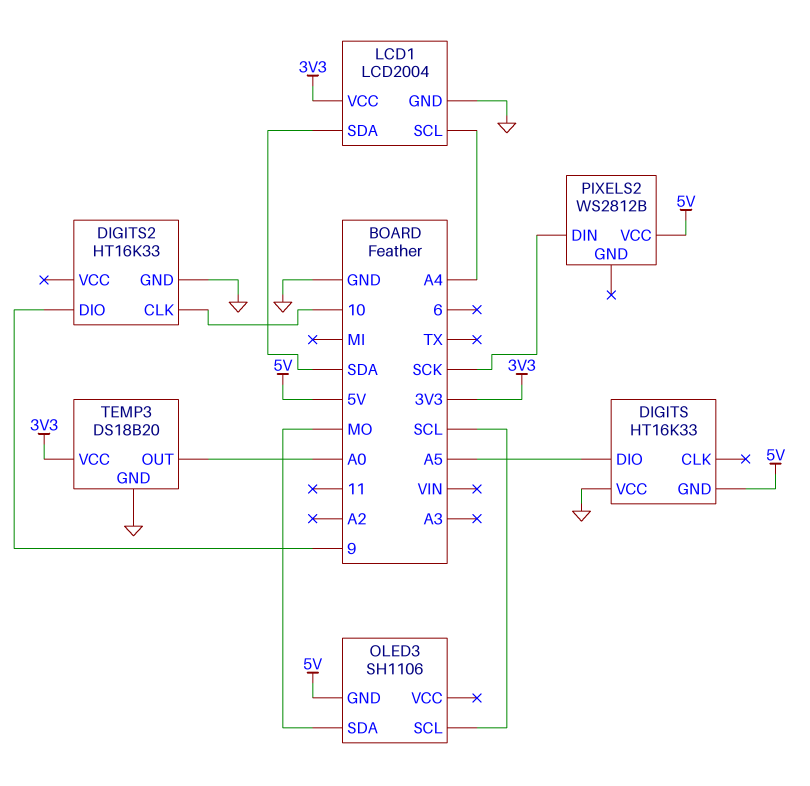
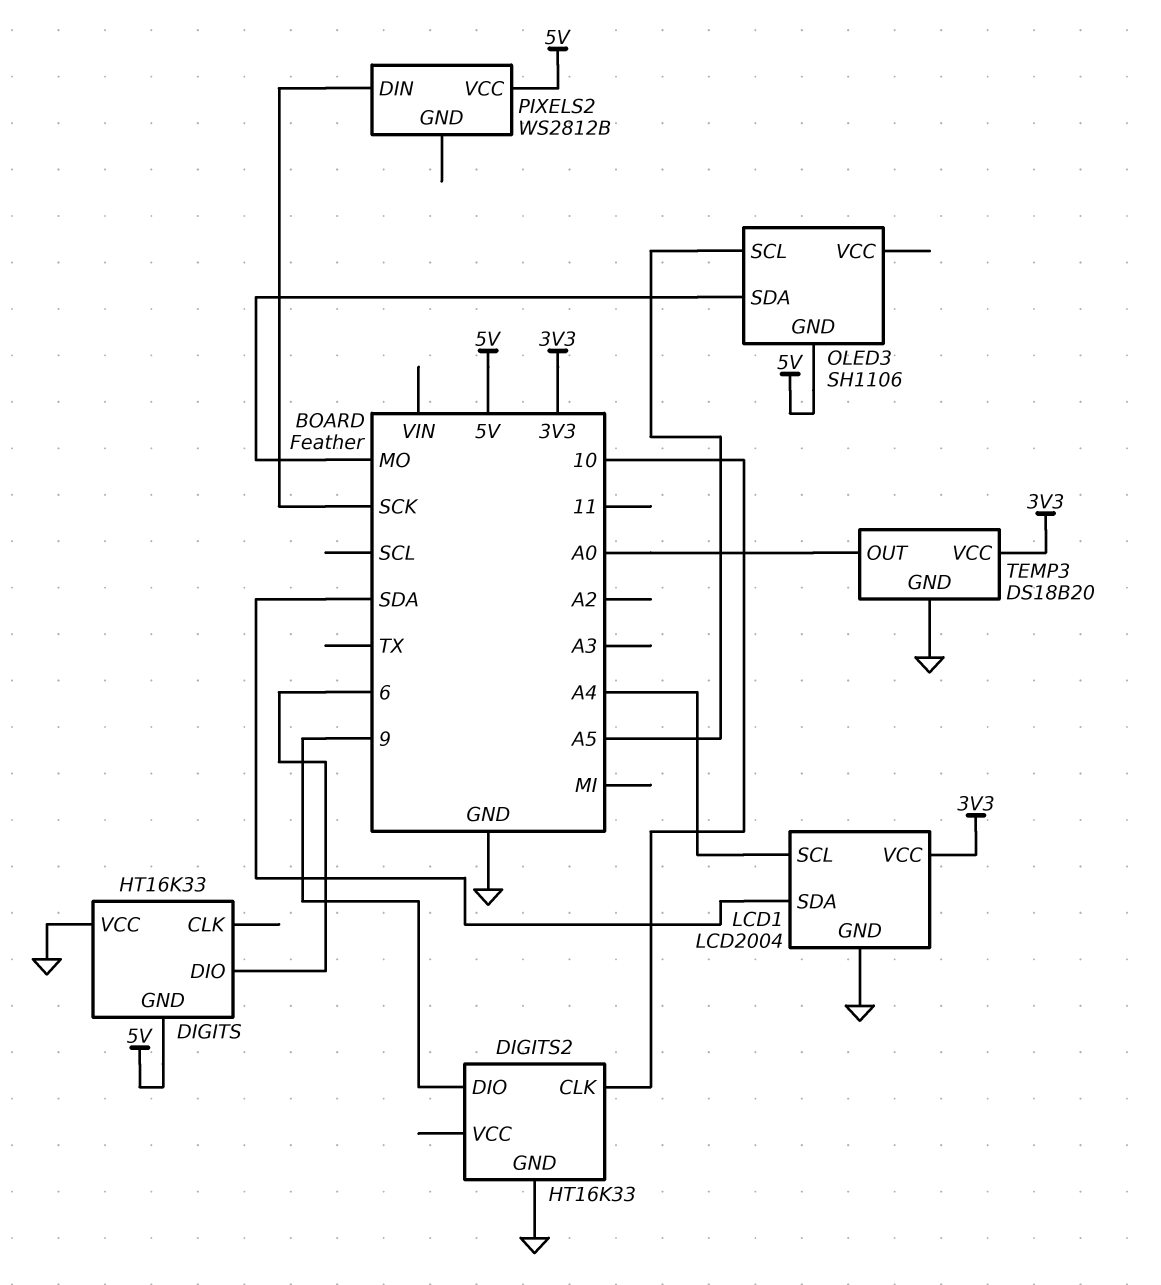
DIGITS pin DIO: A5 -> 6
OLED3 pin SCL: SCL -> A5

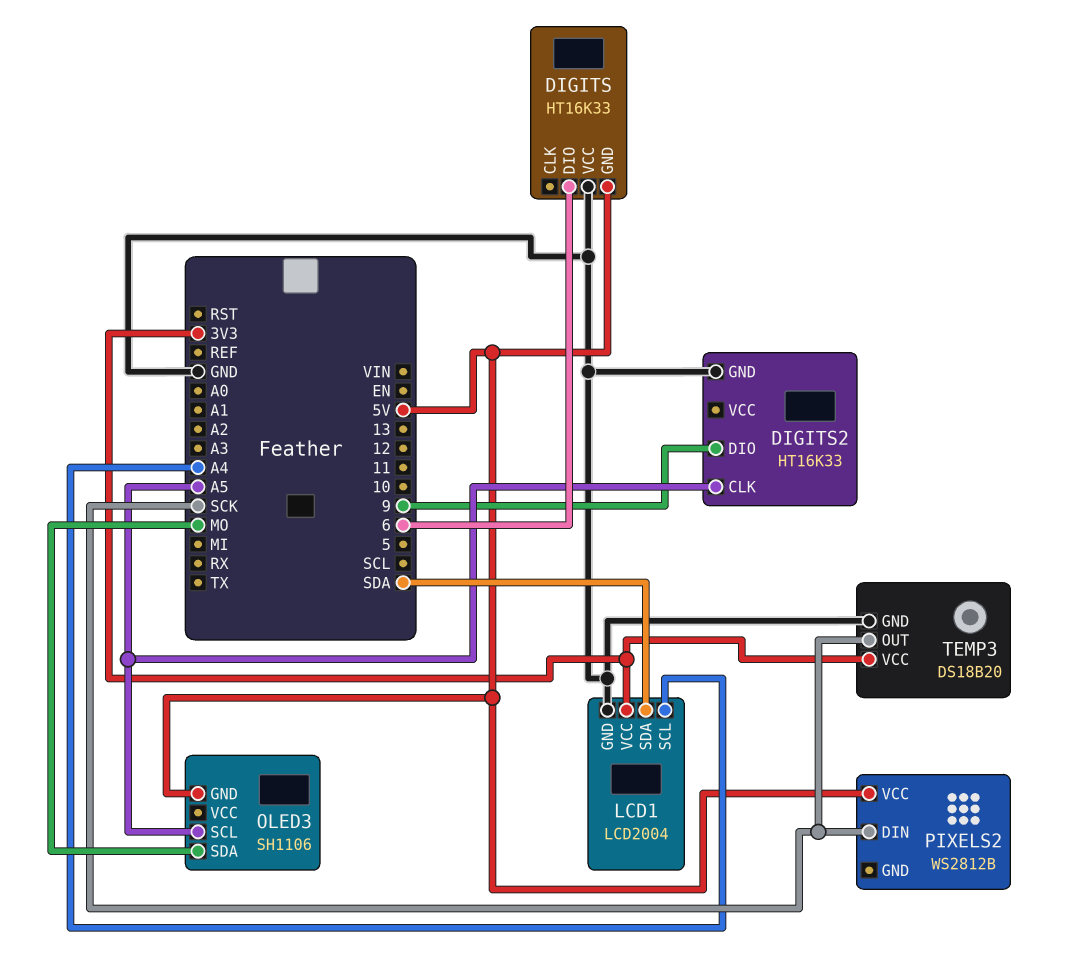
DIGITS2 pin CLK: 10 -> A5
TEMP3 pin OUT: A0 -> SCK

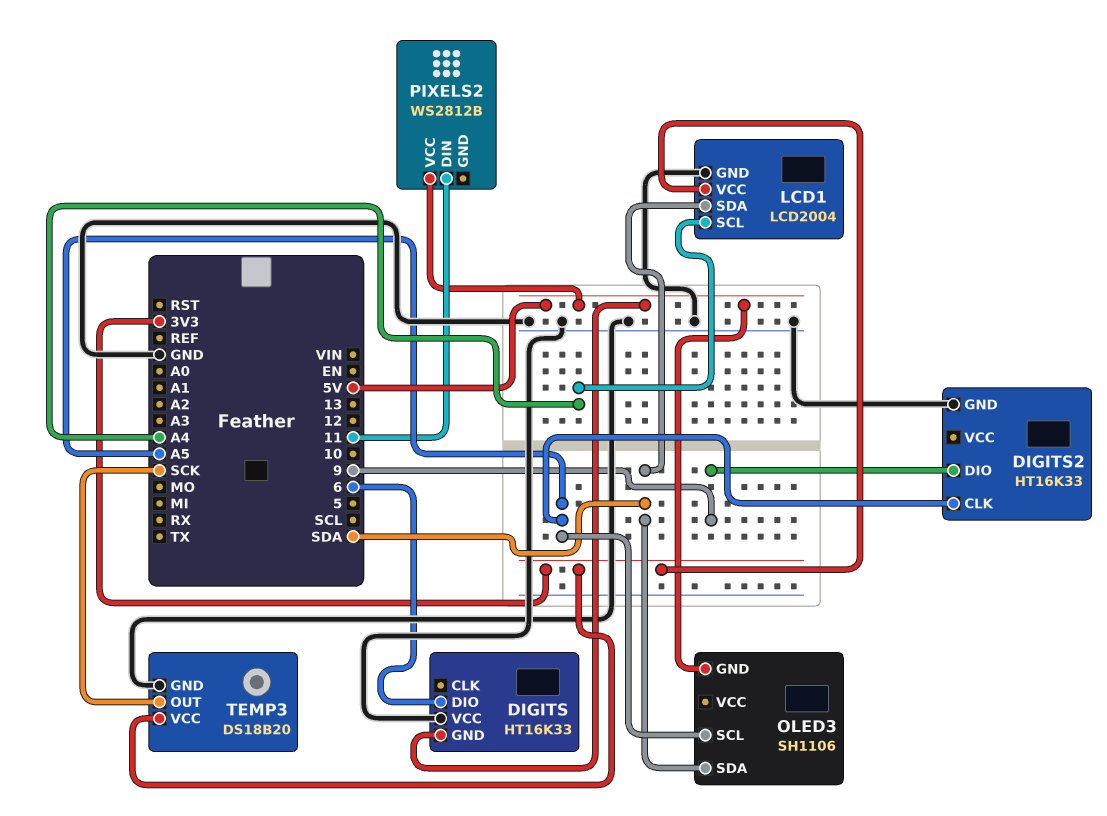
OLED3 pin SDA: MO -> SDA
PIXELS2 pin DIN: SCK -> 11

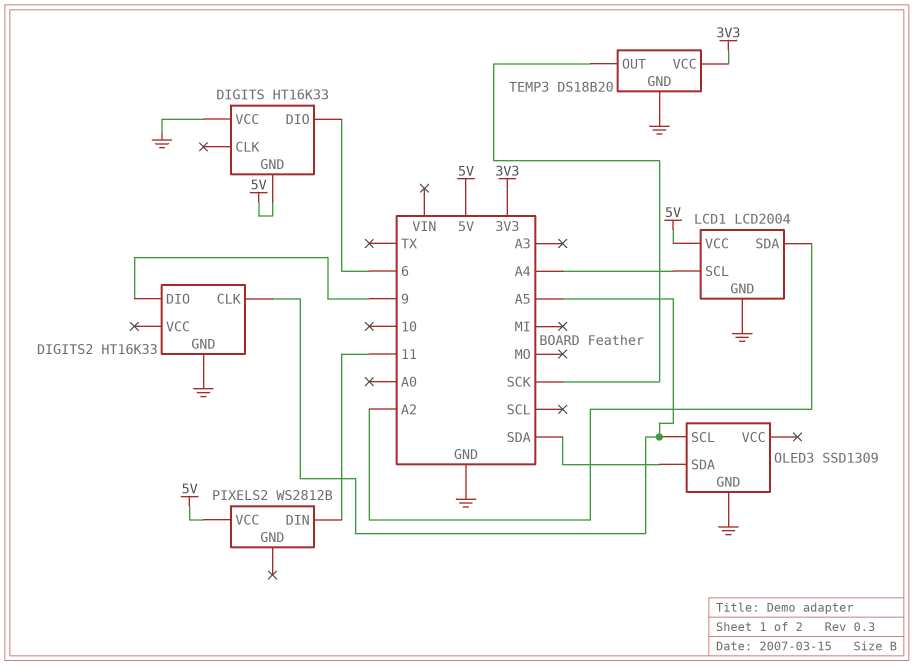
LCD1 pin SDA: SDA -> A2
LCD1 pin VCC: 3V3 -> 5V
OLED3: SH1106 -> SSD1309
OLED3 pin GND: 5V -> GND

